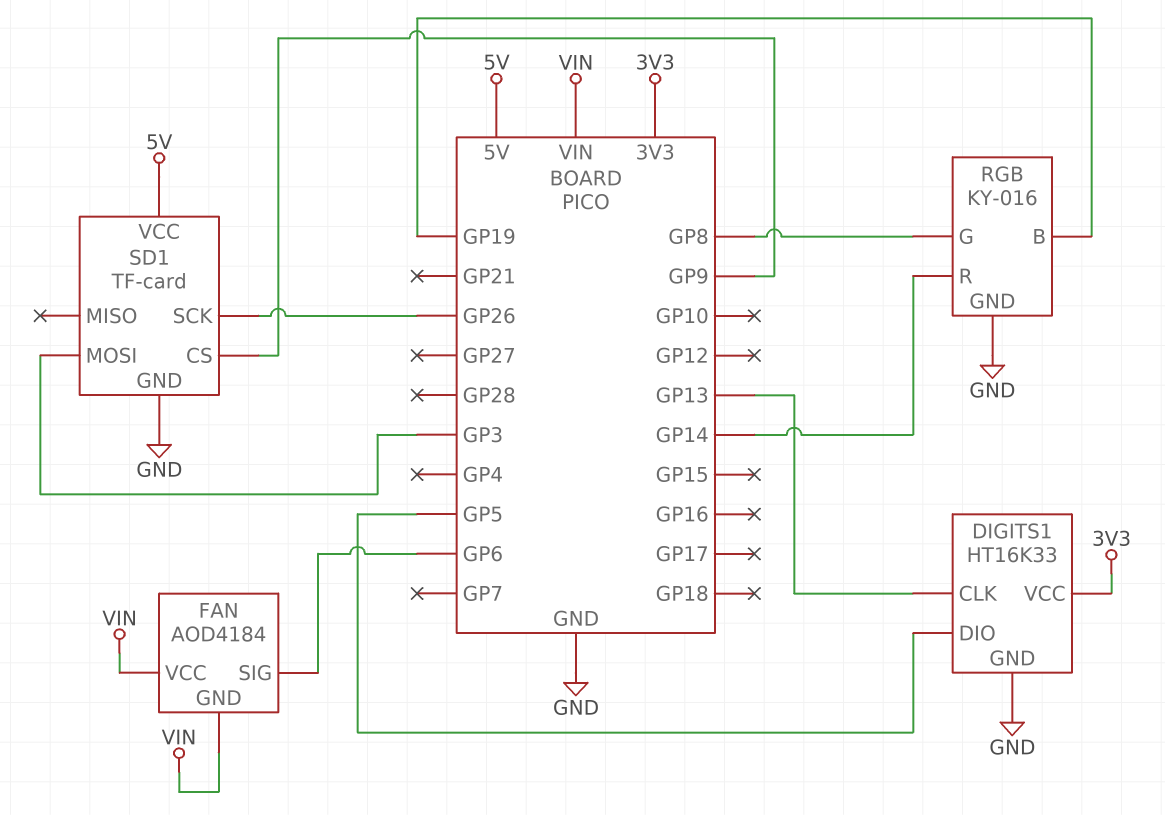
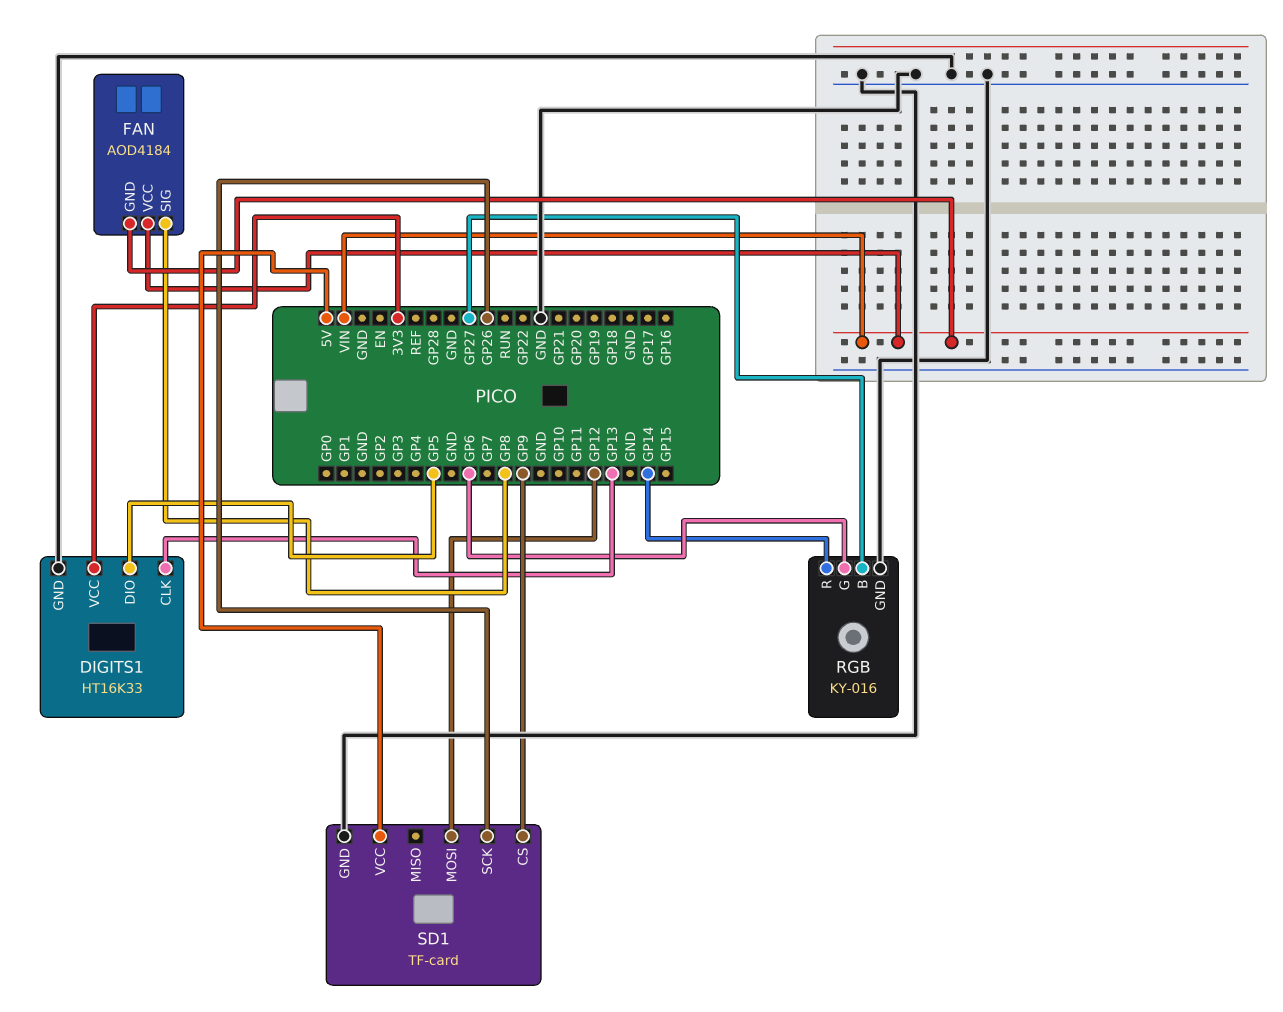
FAN pin SIG: GP6 -> GP8
RGB pin B: GP19 -> GP27
RGB pin G: GP8 -> GP6
SD1 pin MOSI: GP3 -> GP12

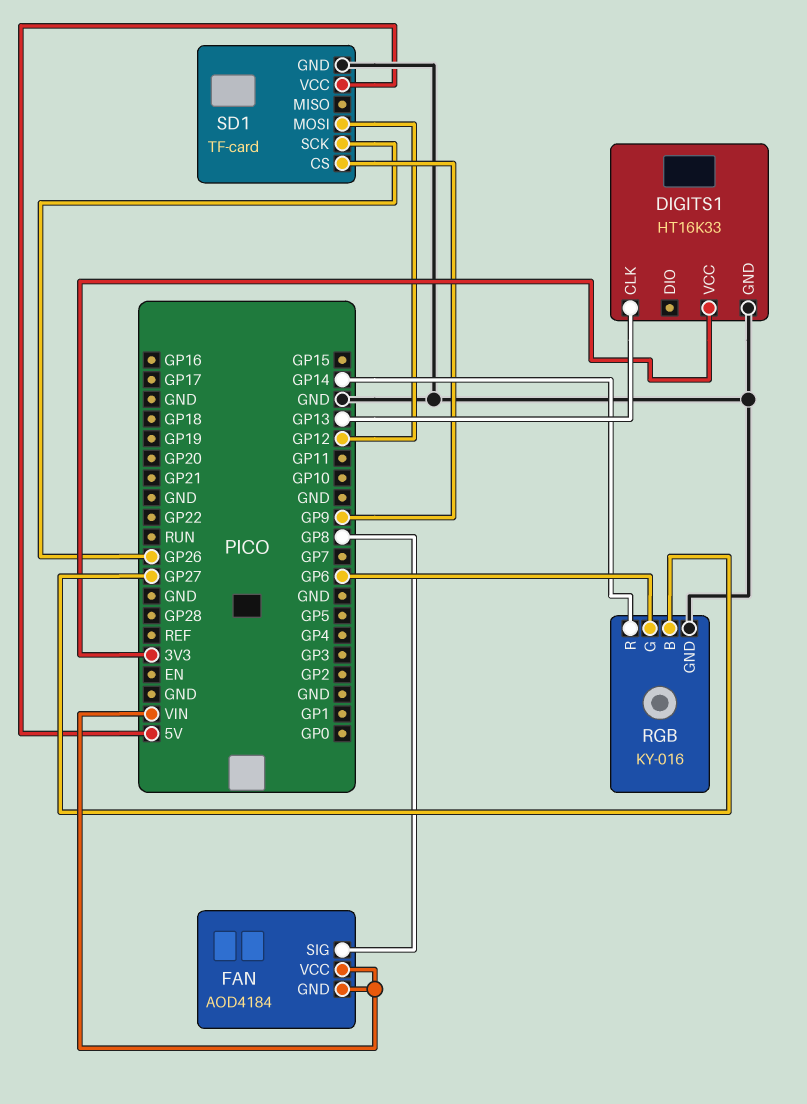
DIGITS1 pin DIO: GP5 -> none

